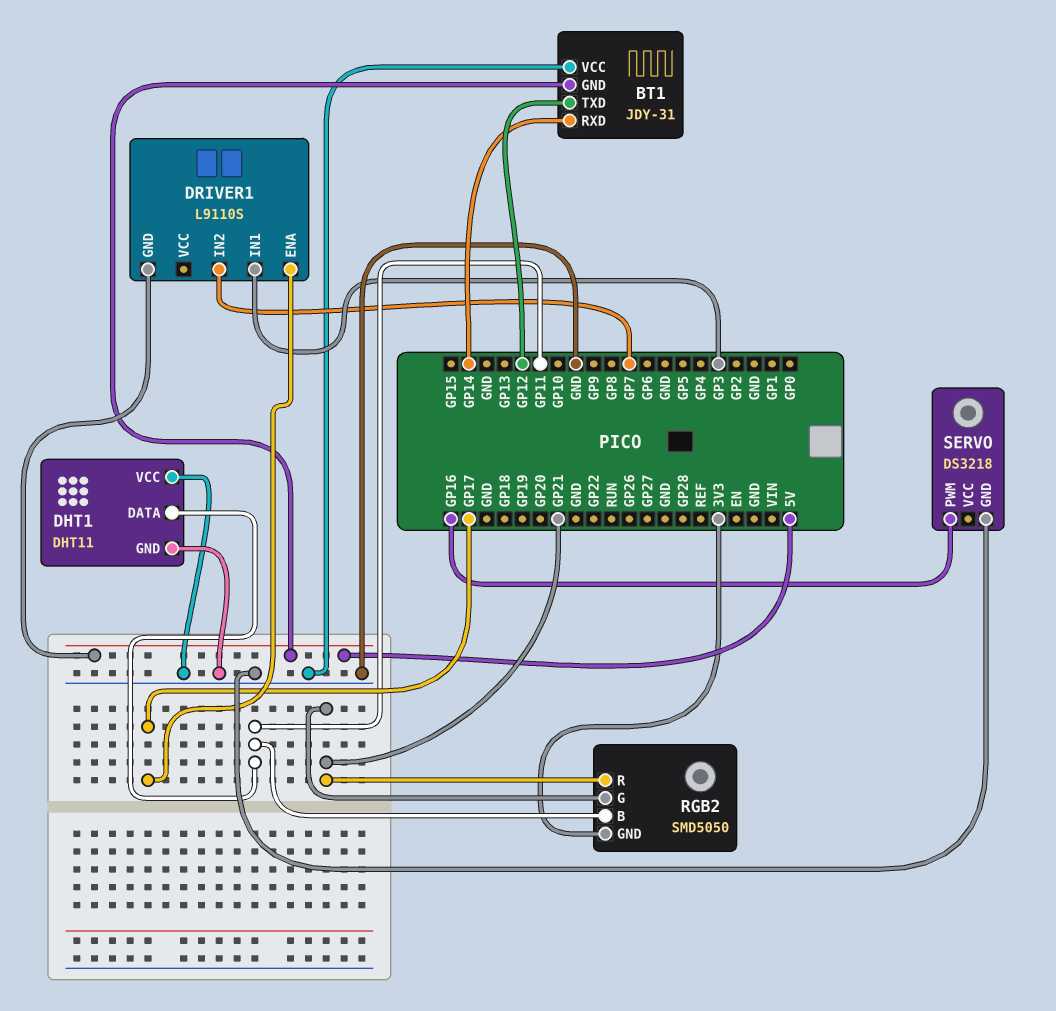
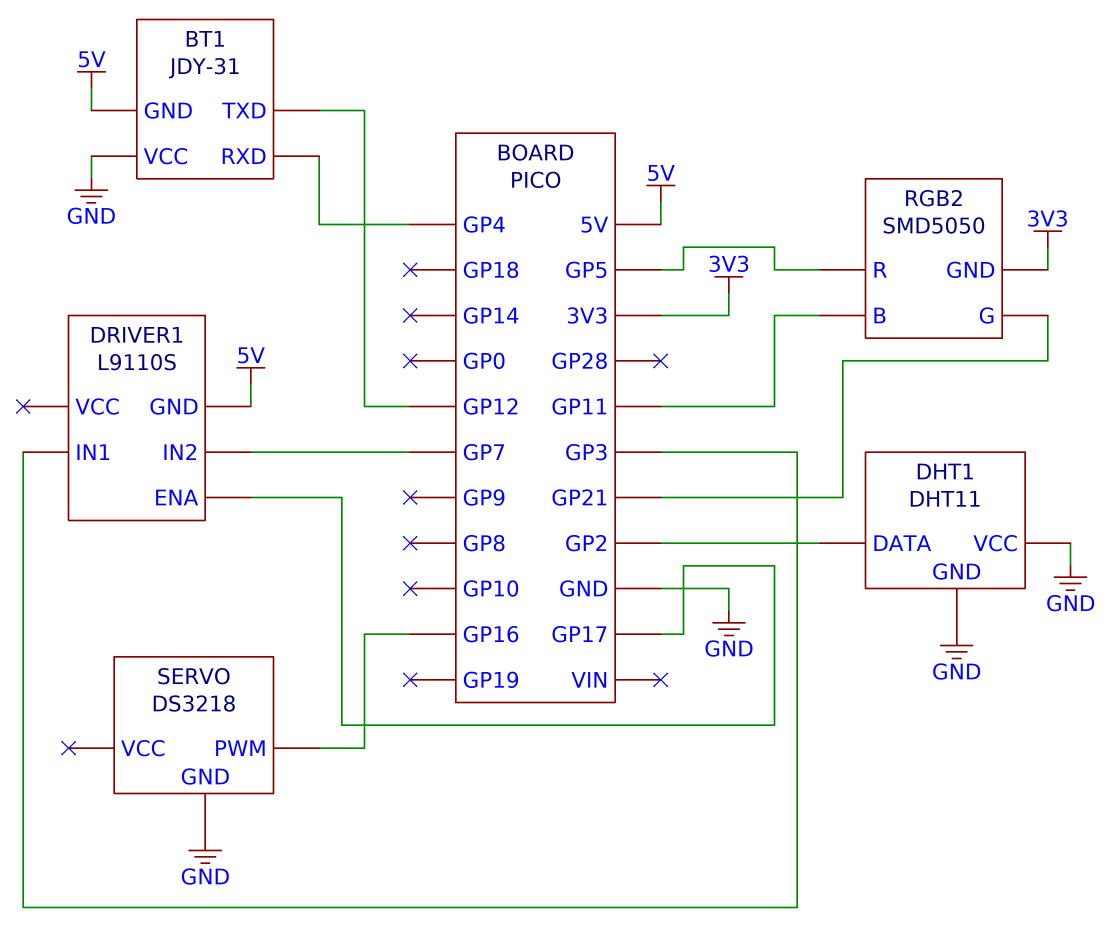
BT1 pin RXD: GP14 -> GP4
DHT1 pin DATA: GP11 -> GP2
RGB2 pin R: GP21 -> GP5

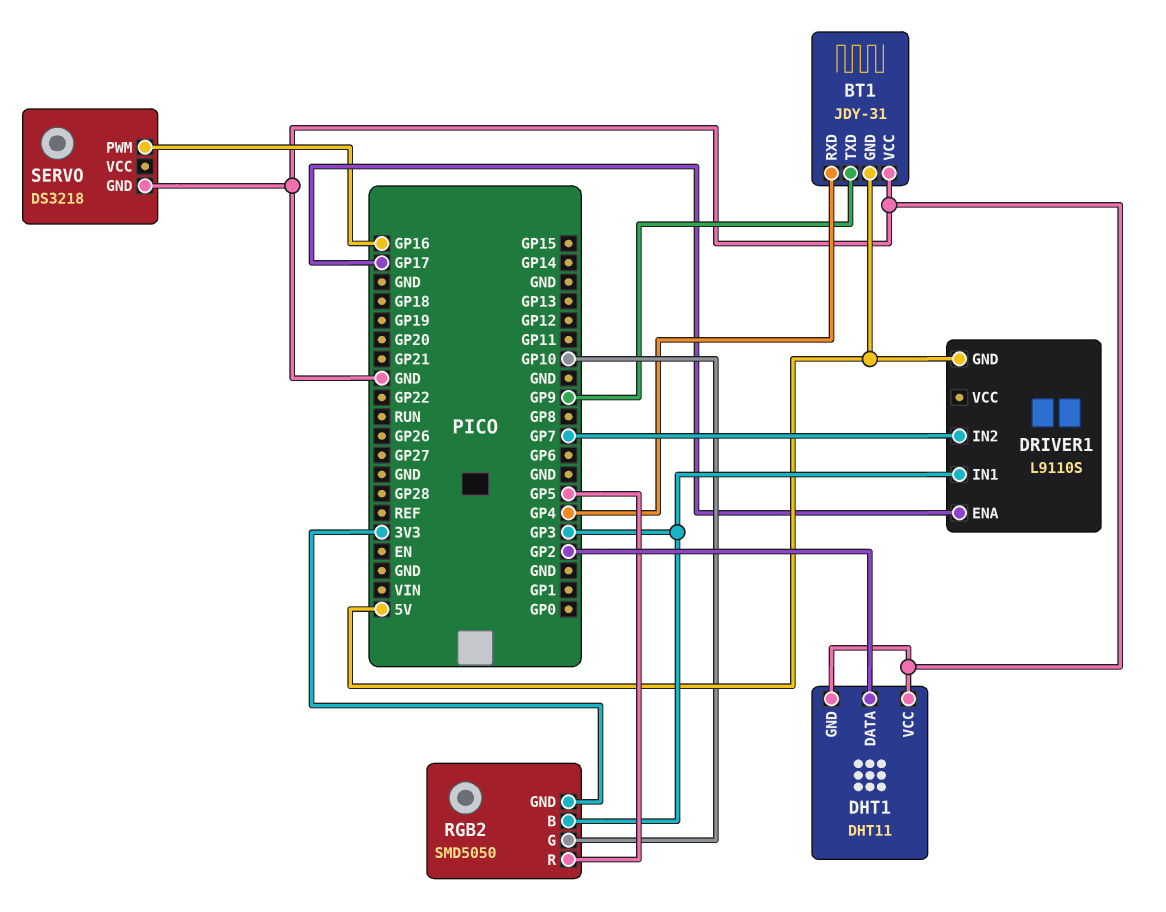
BT1 pin TXD: GP12 -> GP9
RGB2 pin B: GP11 -> GP3
RGB2 pin G: GP21 -> GP10

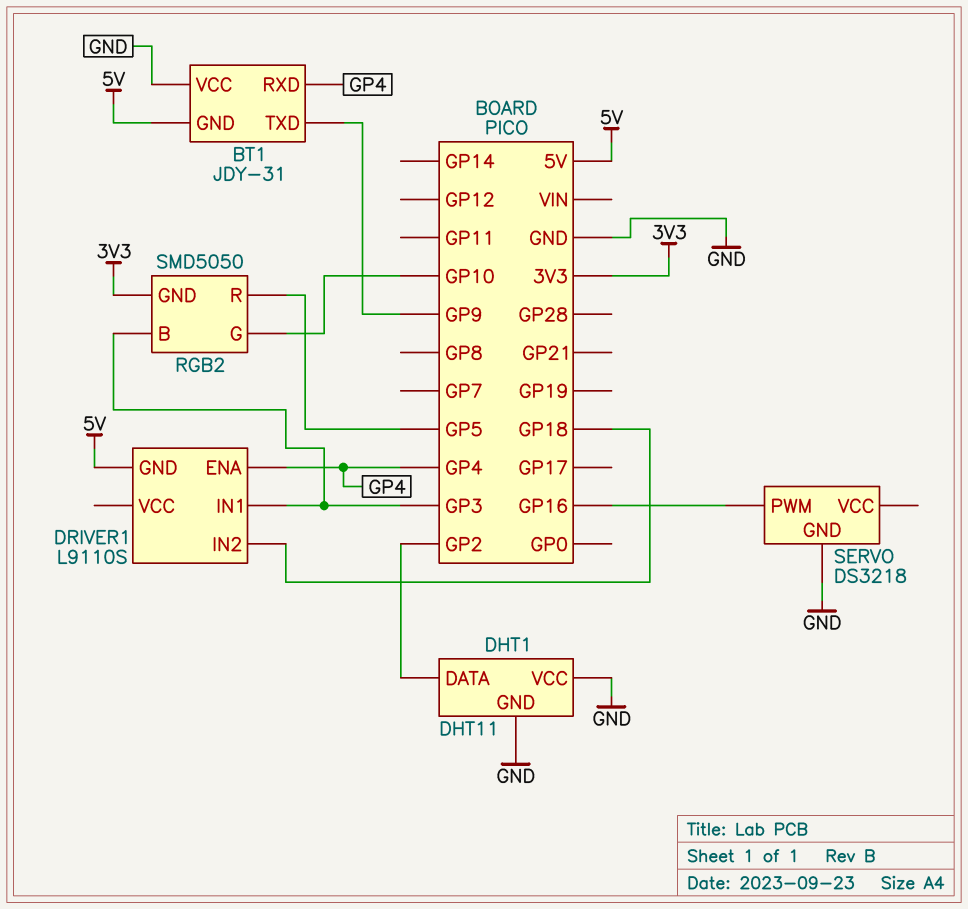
DRIVER1 pin ENA: GP17 -> GP4
DRIVER1 pin IN2: GP7 -> GP18

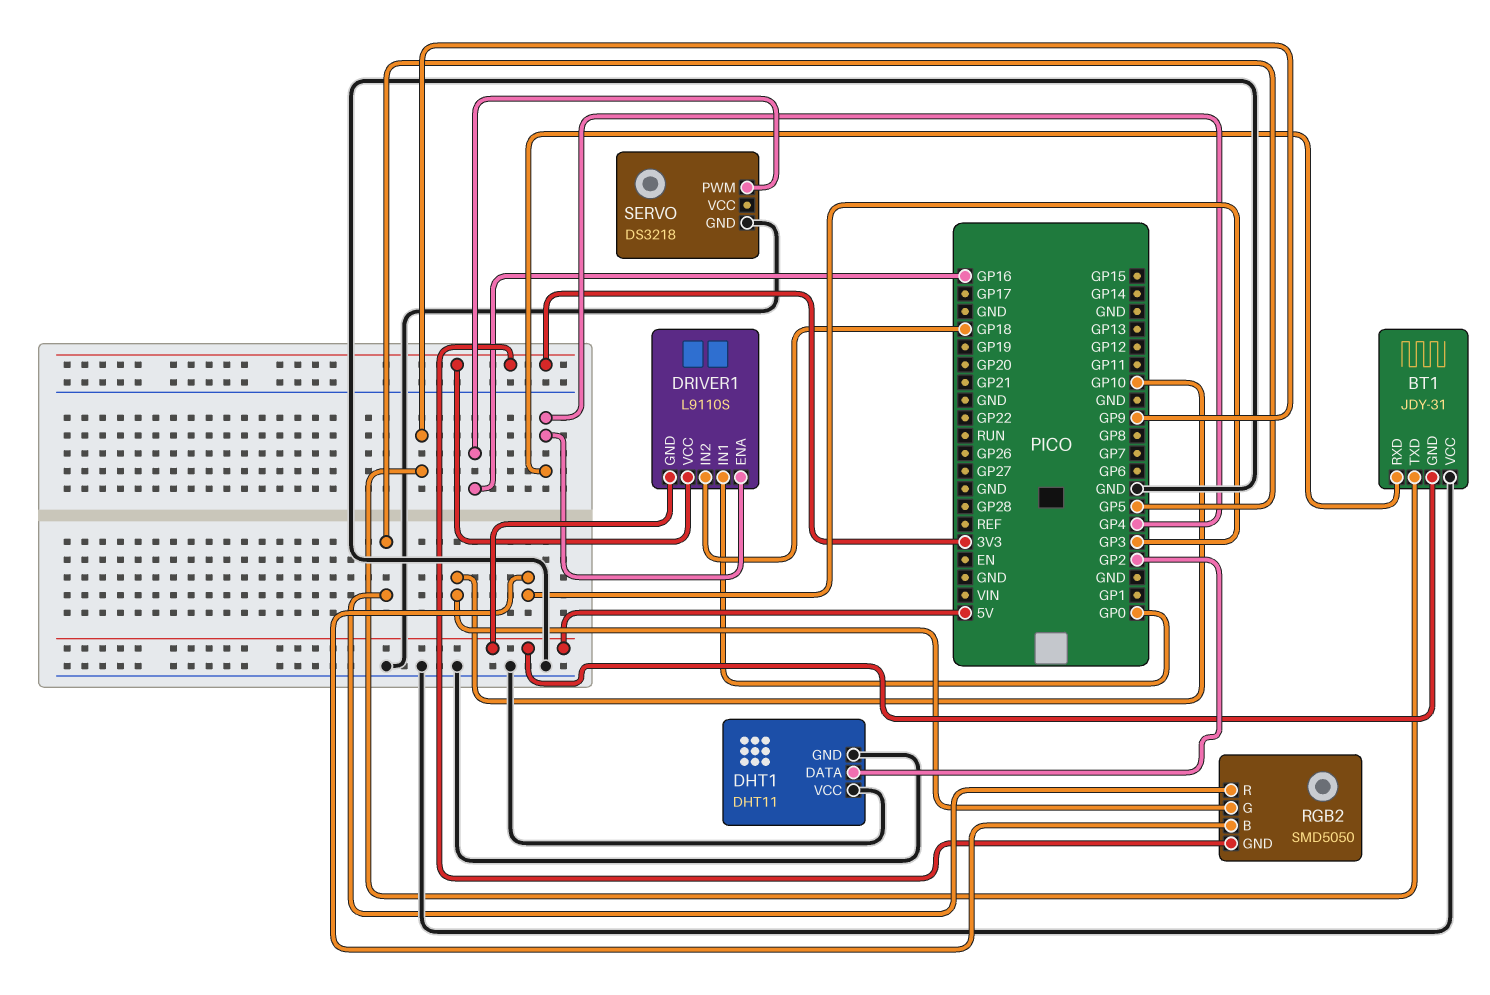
DRIVER1 pin IN1: GP3 -> GP0
DRIVER1 pin VCC: none -> 3V3

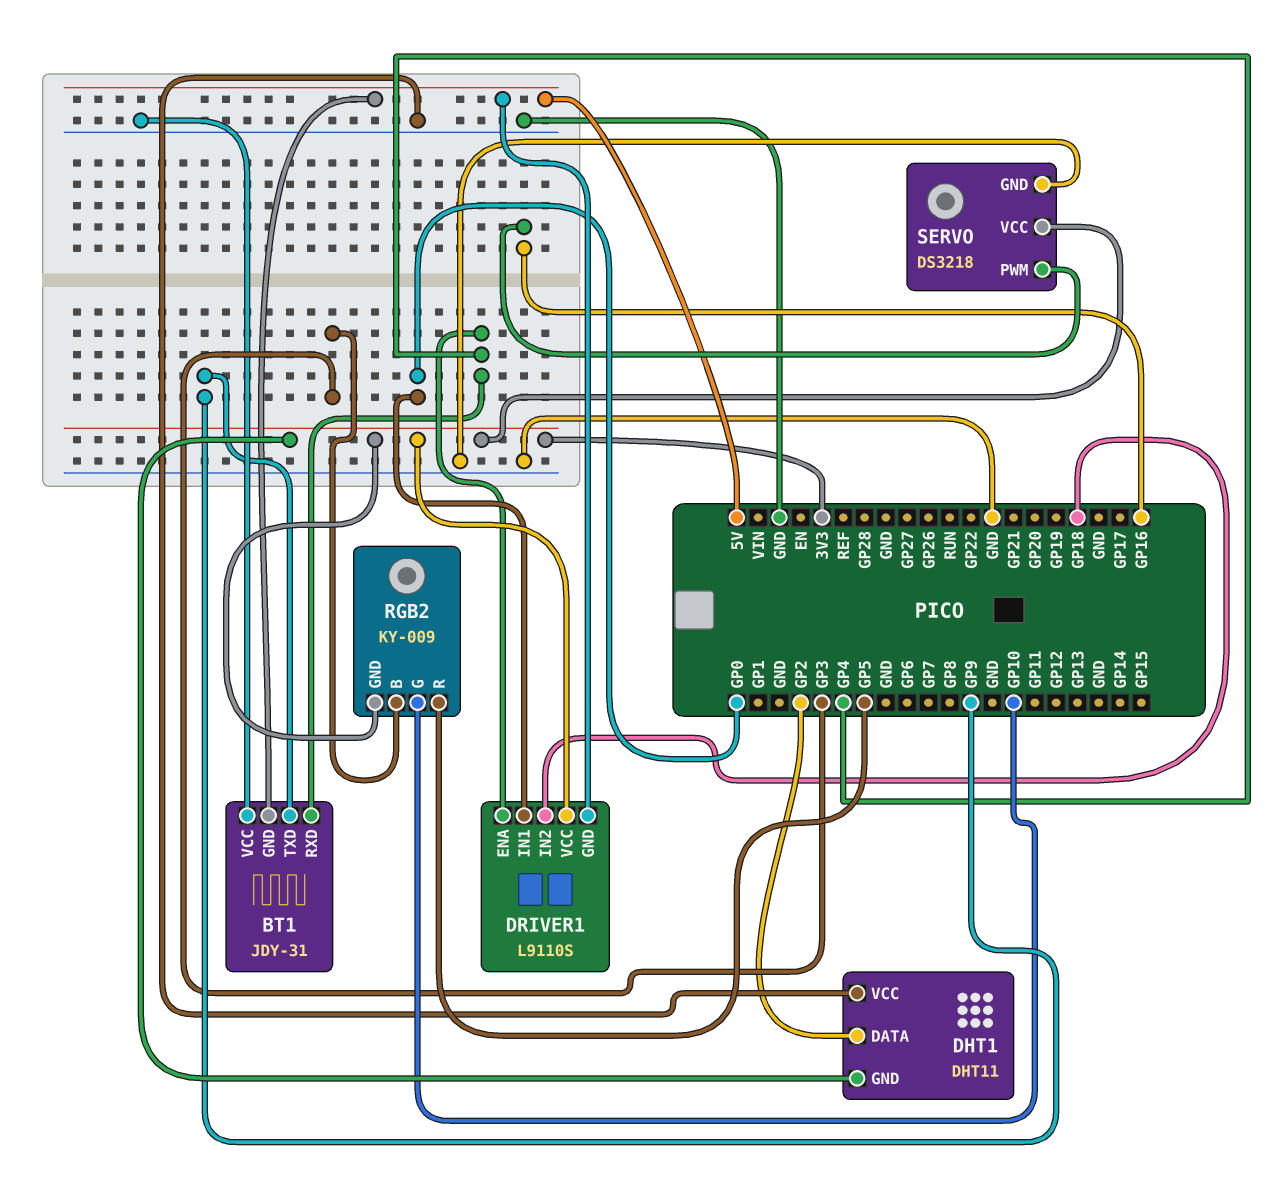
DHT1 pin GND: GND -> 3V3
RGB2: SMD5050 -> KY-009
SERVO pin VCC: none -> 3V3

